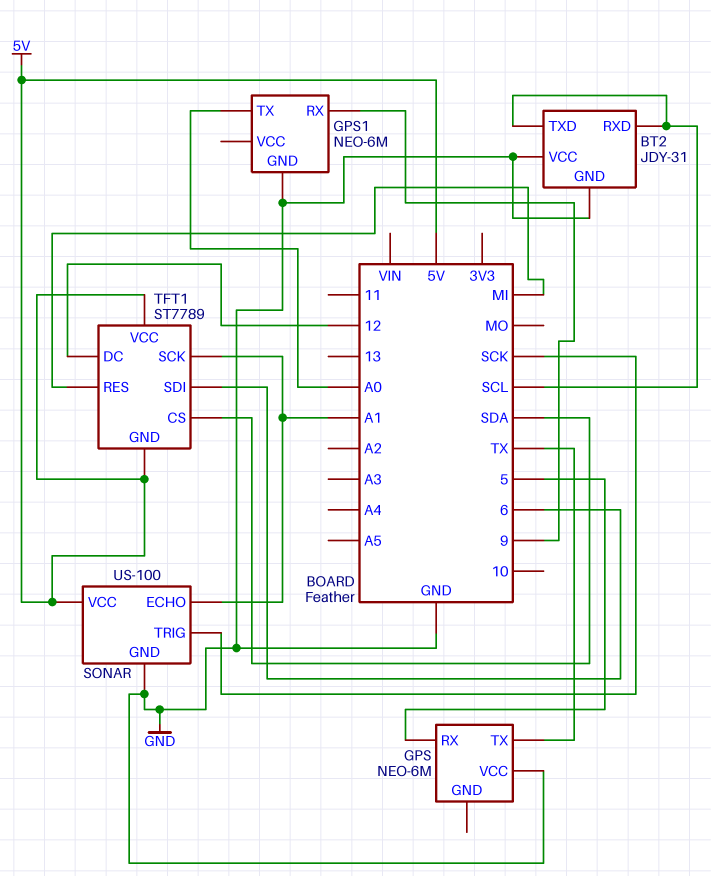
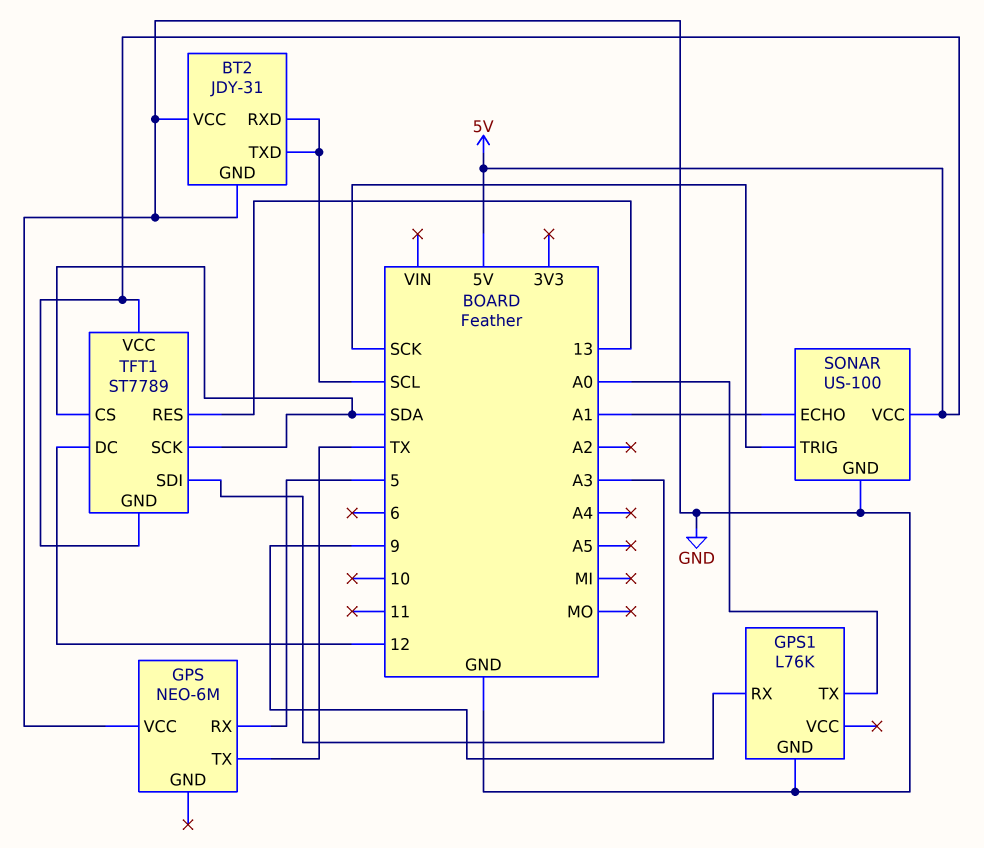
GPS1: NEO-6M -> L76K
TFT1 pin RES: MI -> 13
TFT1 pin SCK: A1 -> SDA
TFT1 pin SDI: 6 -> A3

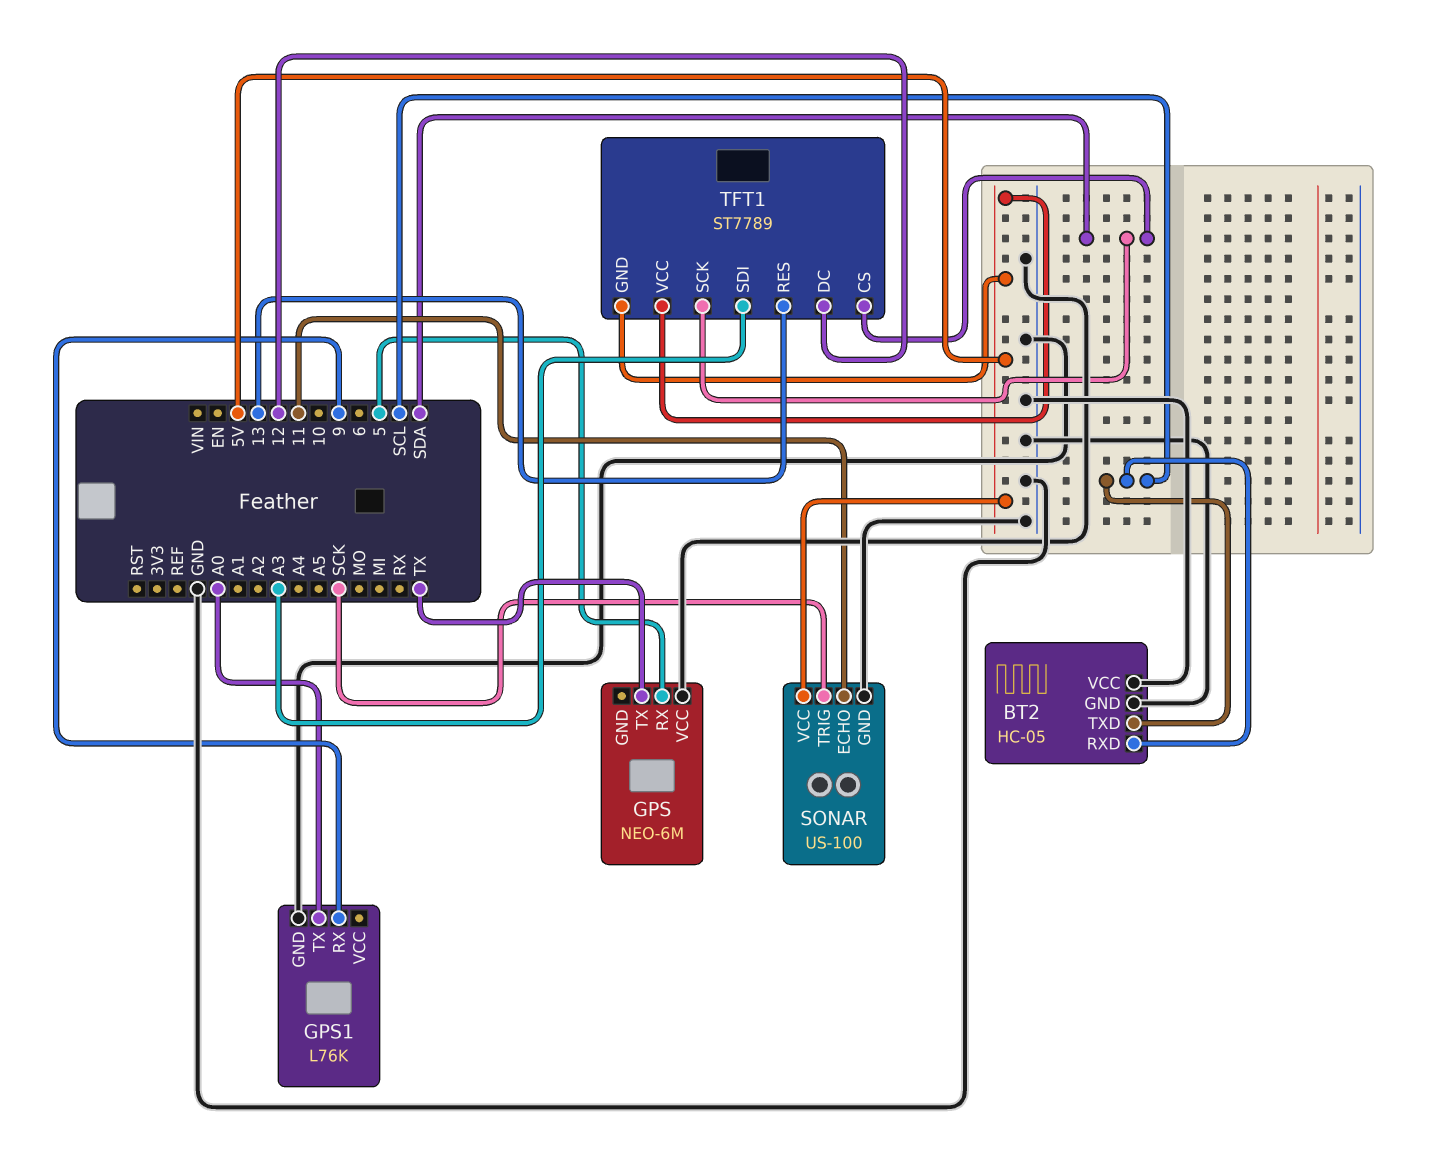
BT2: JDY-31 -> HC-05
SONAR pin ECHO: A1 -> 11

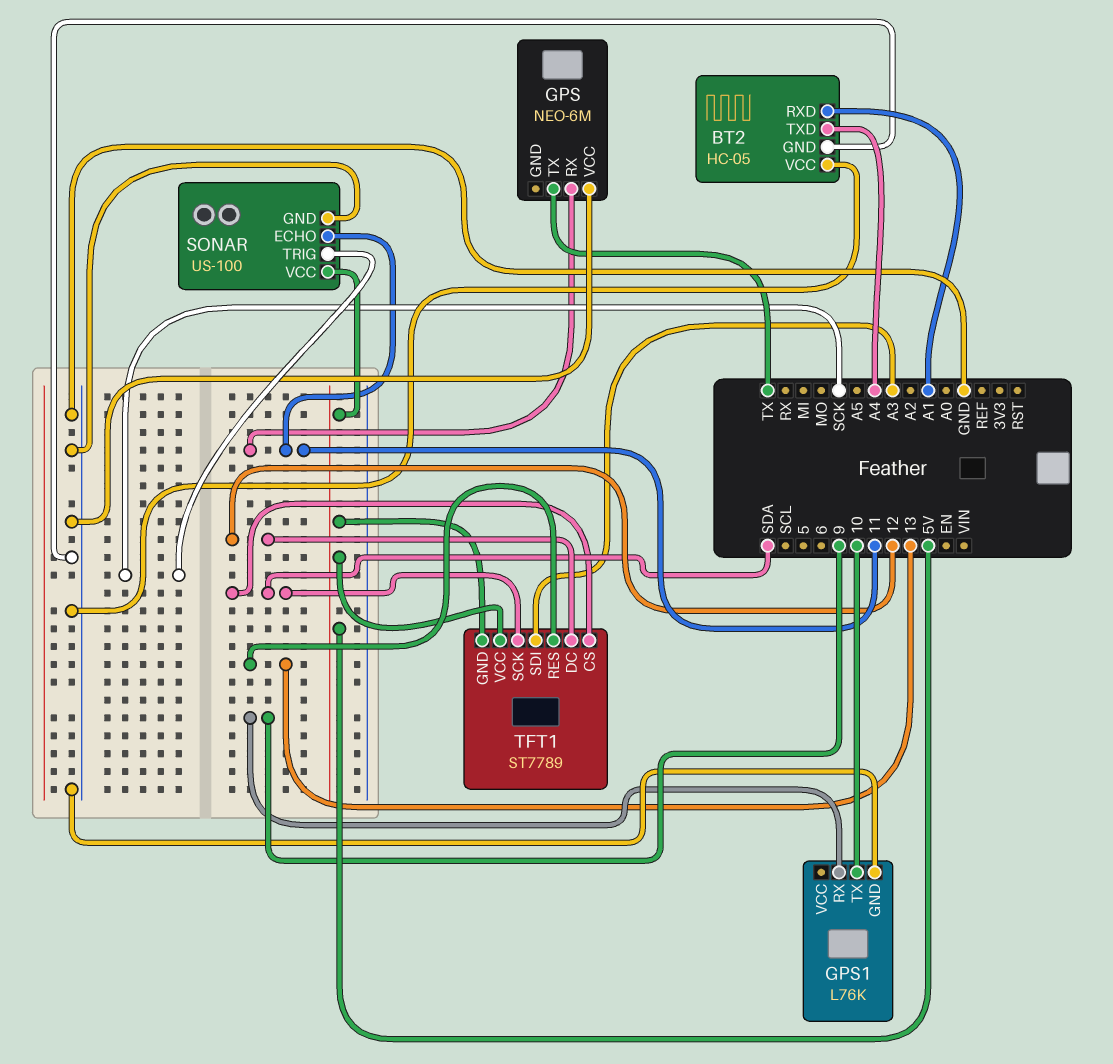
BT2 pin RXD: SCL -> A1
BT2 pin TXD: SCL -> A4
GPS pin RX: 5 -> 11
GPS1 pin TX: A0 -> 10

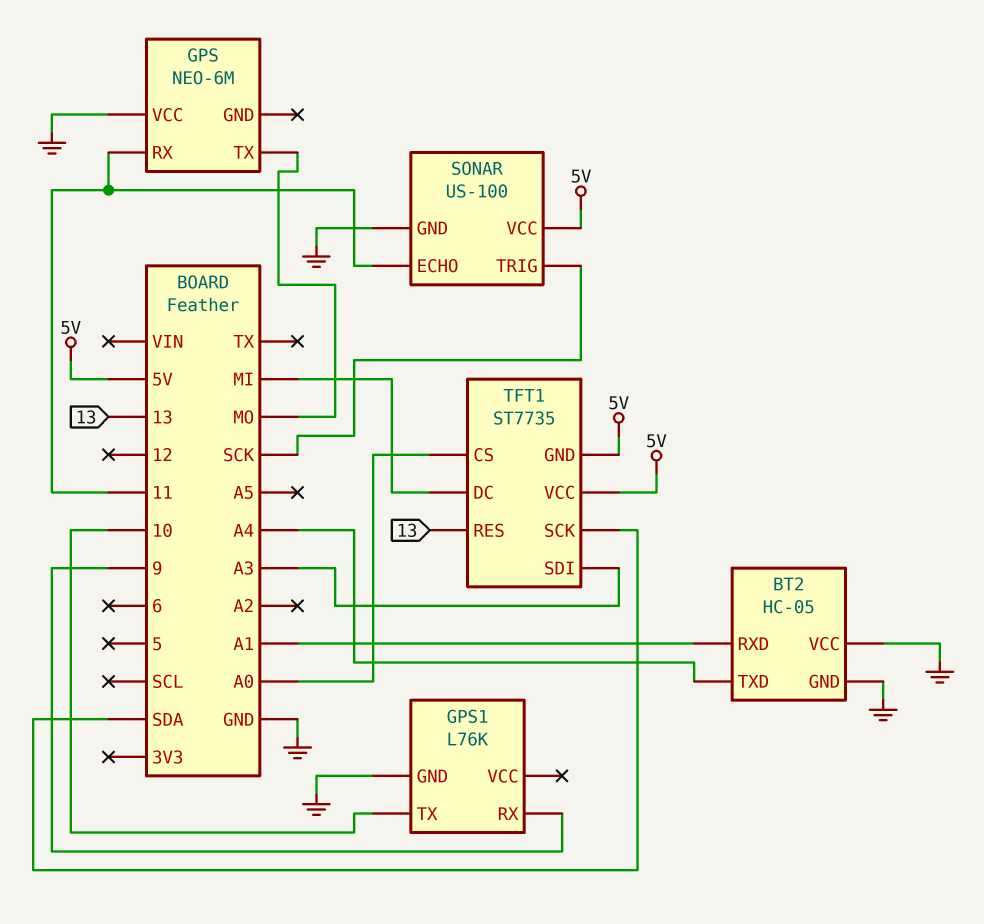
GPS pin TX: TX -> MO
TFT1: ST7789 -> ST7735
TFT1 pin CS: SDA -> A0
TFT1 pin DC: 12 -> MI

